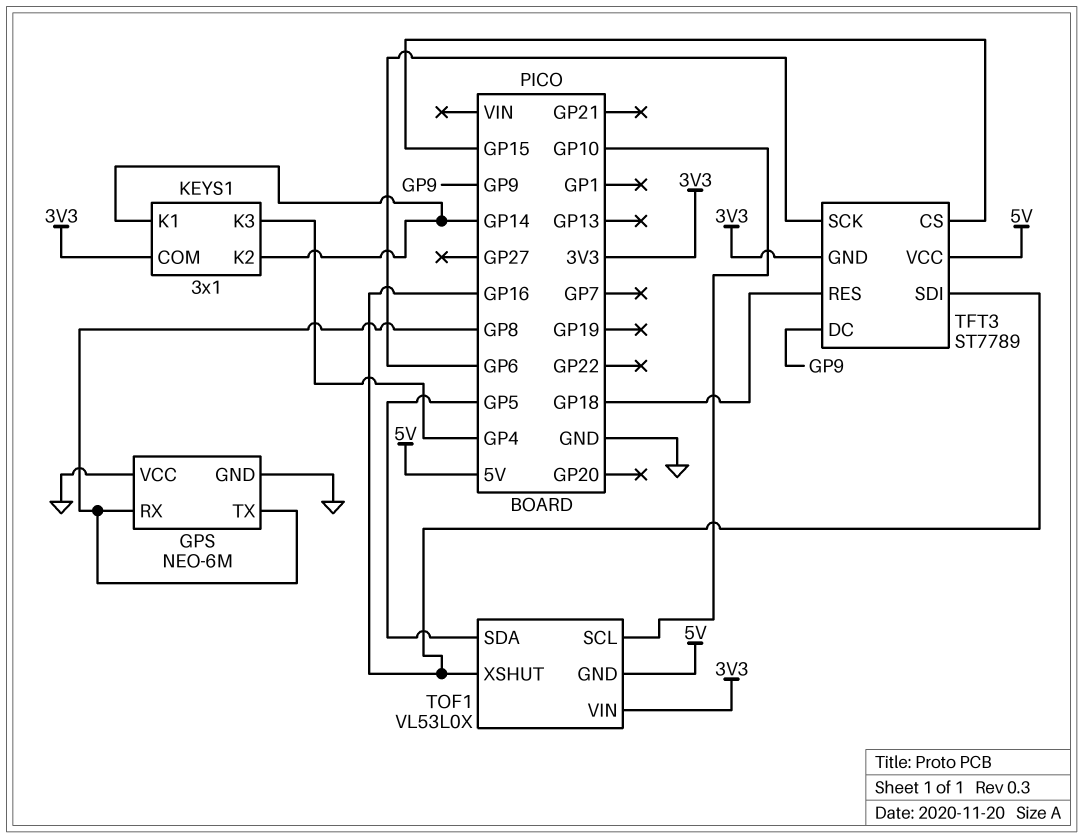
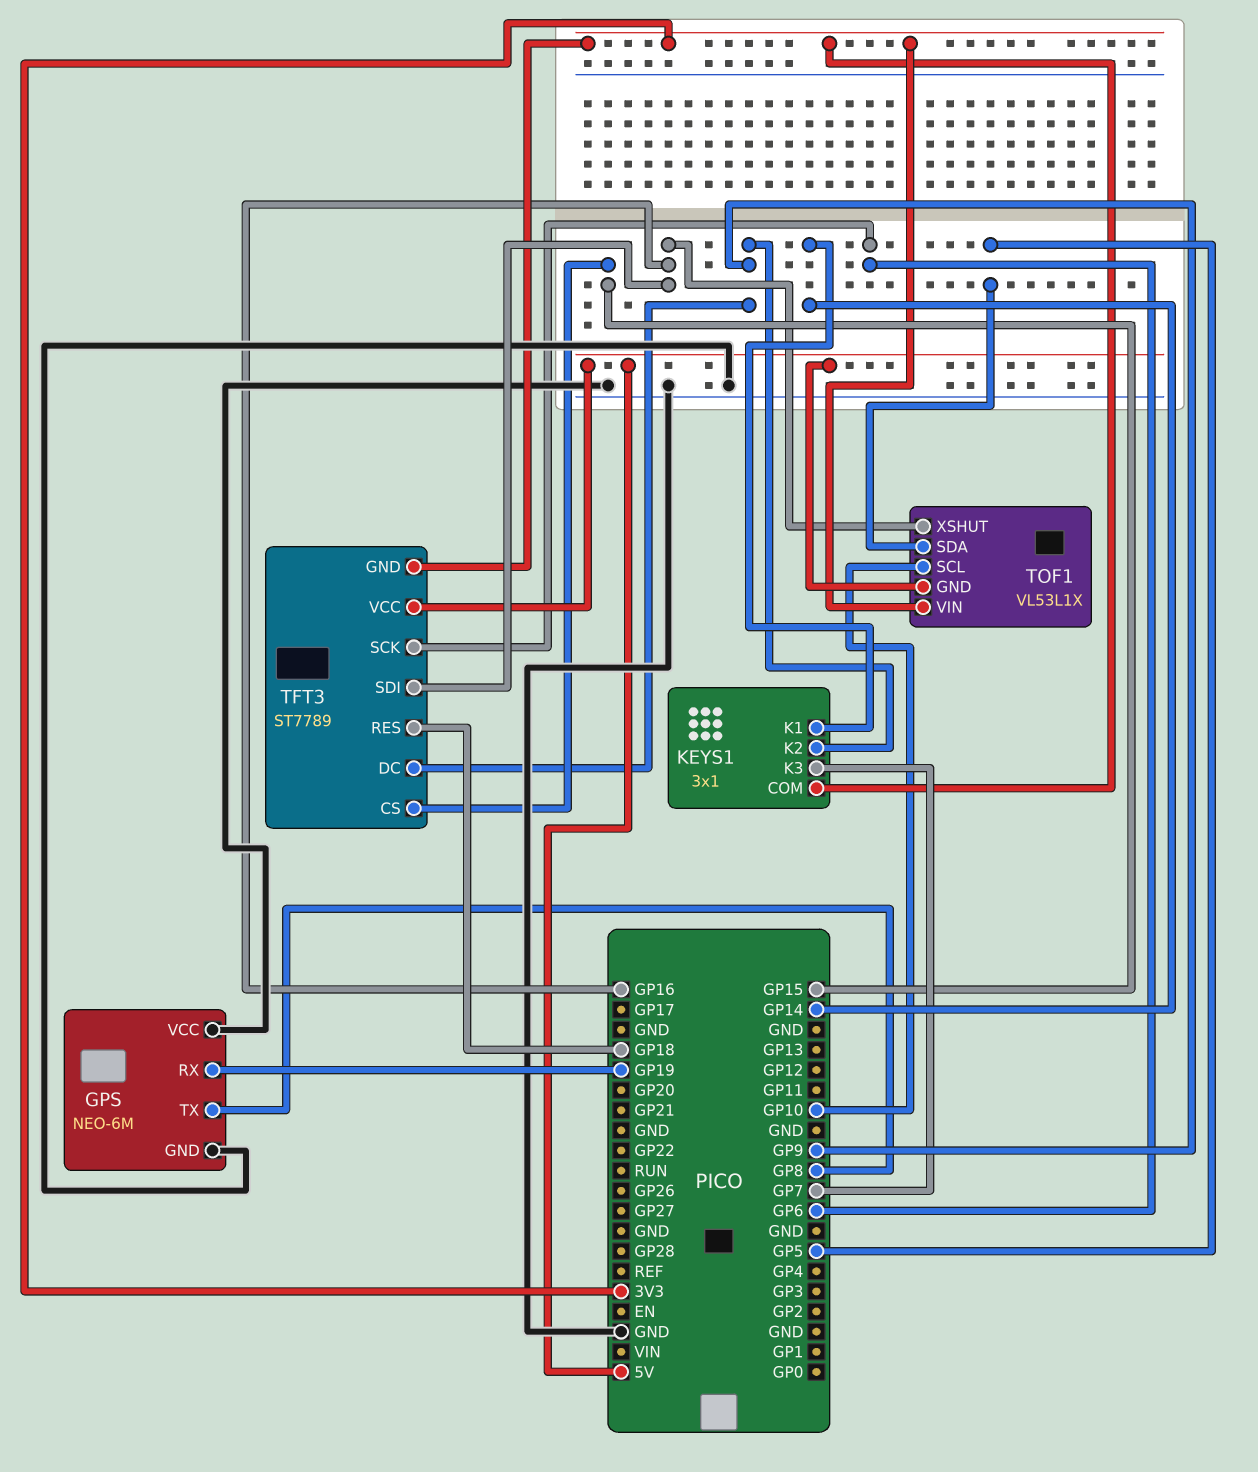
GPS pin RX: GP8 -> GP19
KEYS1 pin K2: GP14 -> GP9
KEYS1 pin K3: GP4 -> GP7
TOF1: VL53L0X -> VL53L1X

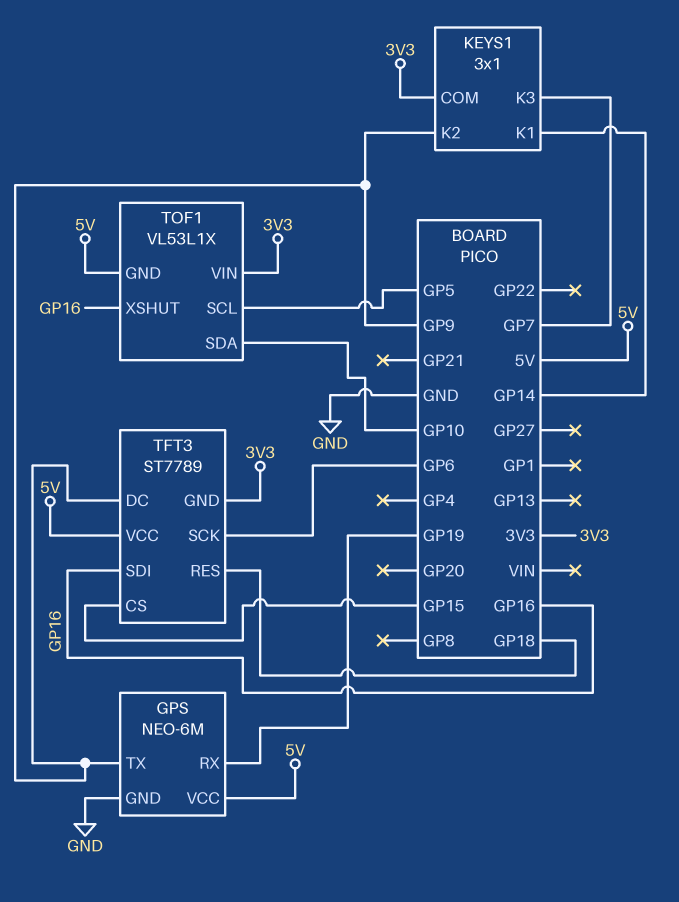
GPS pin TX: GP8 -> GP9
GPS pin VCC: GND -> 5V
TOF1 pin SCL: GP10 -> GP5
TOF1 pin SDA: GP5 -> GP10

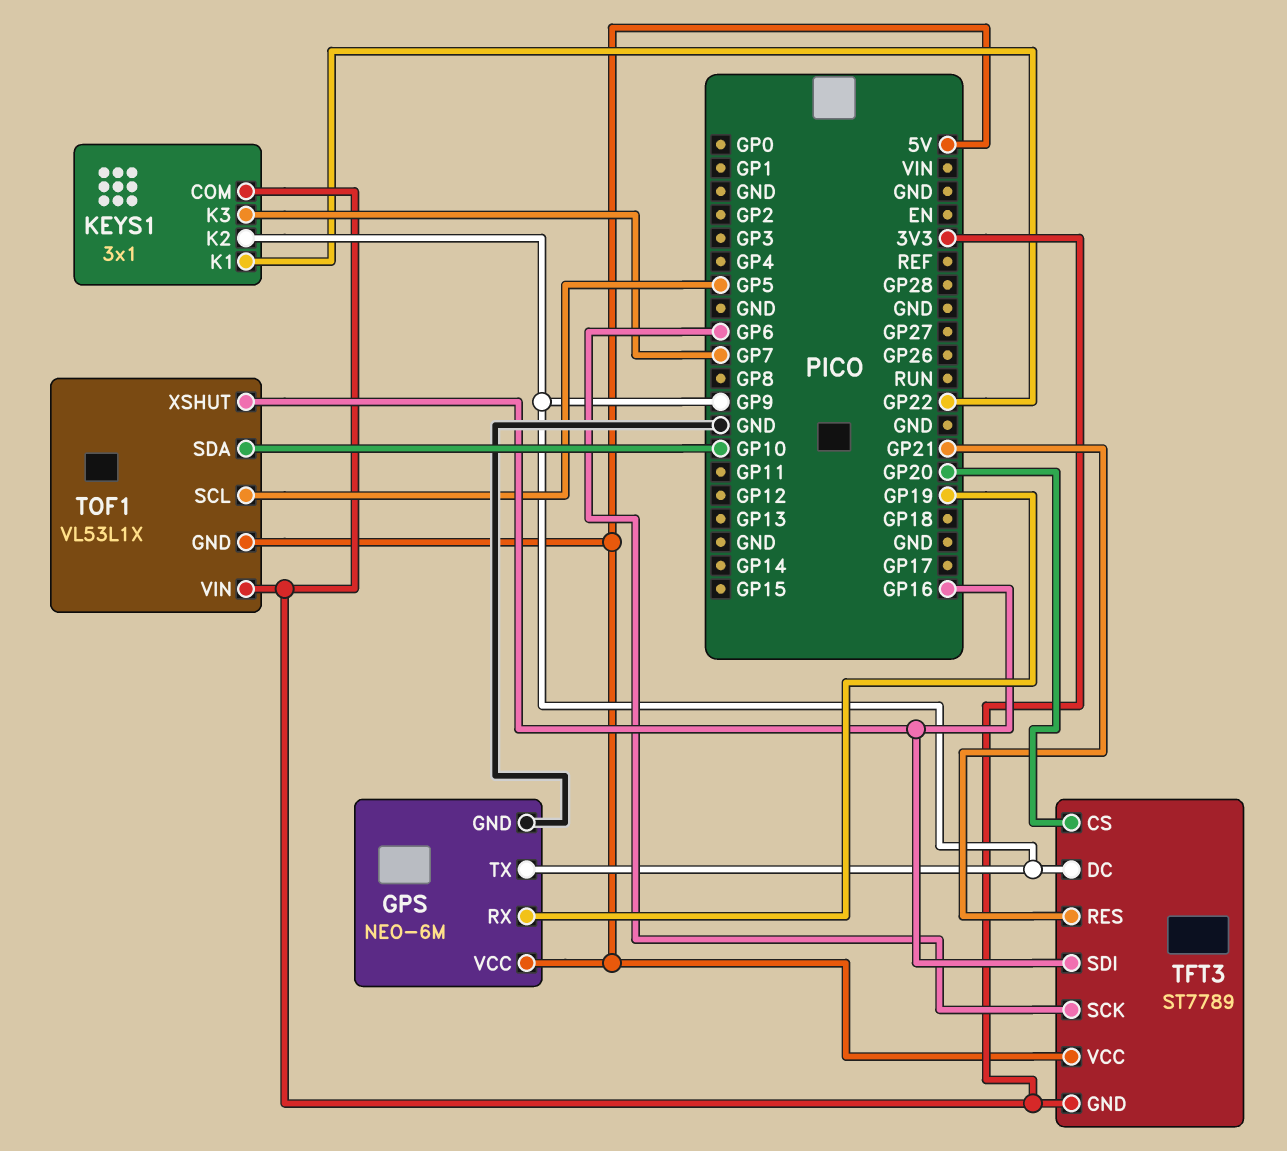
KEYS1 pin K1: GP14 -> GP22
TFT3 pin CS: GP15 -> GP20
TFT3 pin RES: GP18 -> GP21

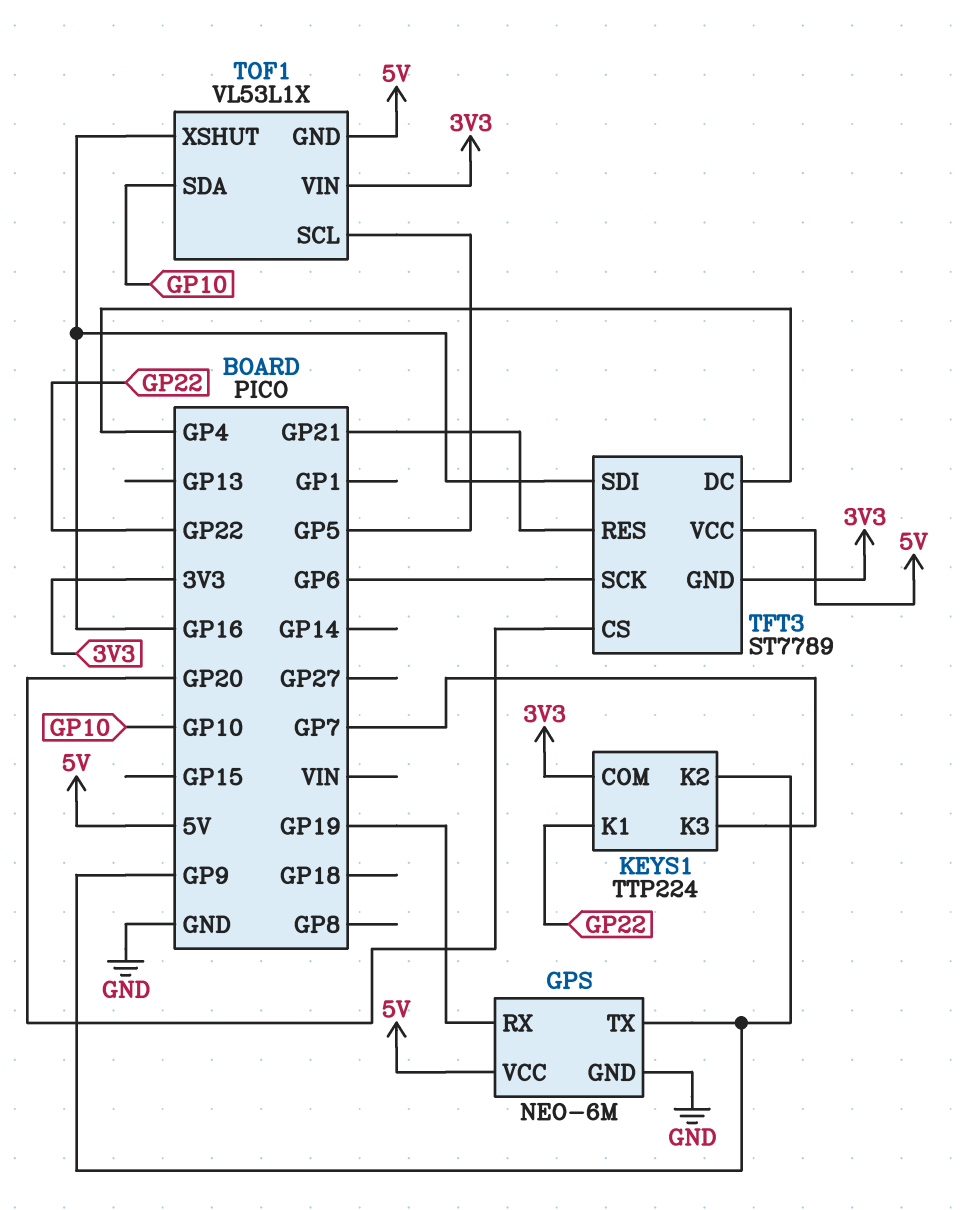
KEYS1: 3x1 -> TTP224
TFT3 pin DC: GP9 -> GP4

